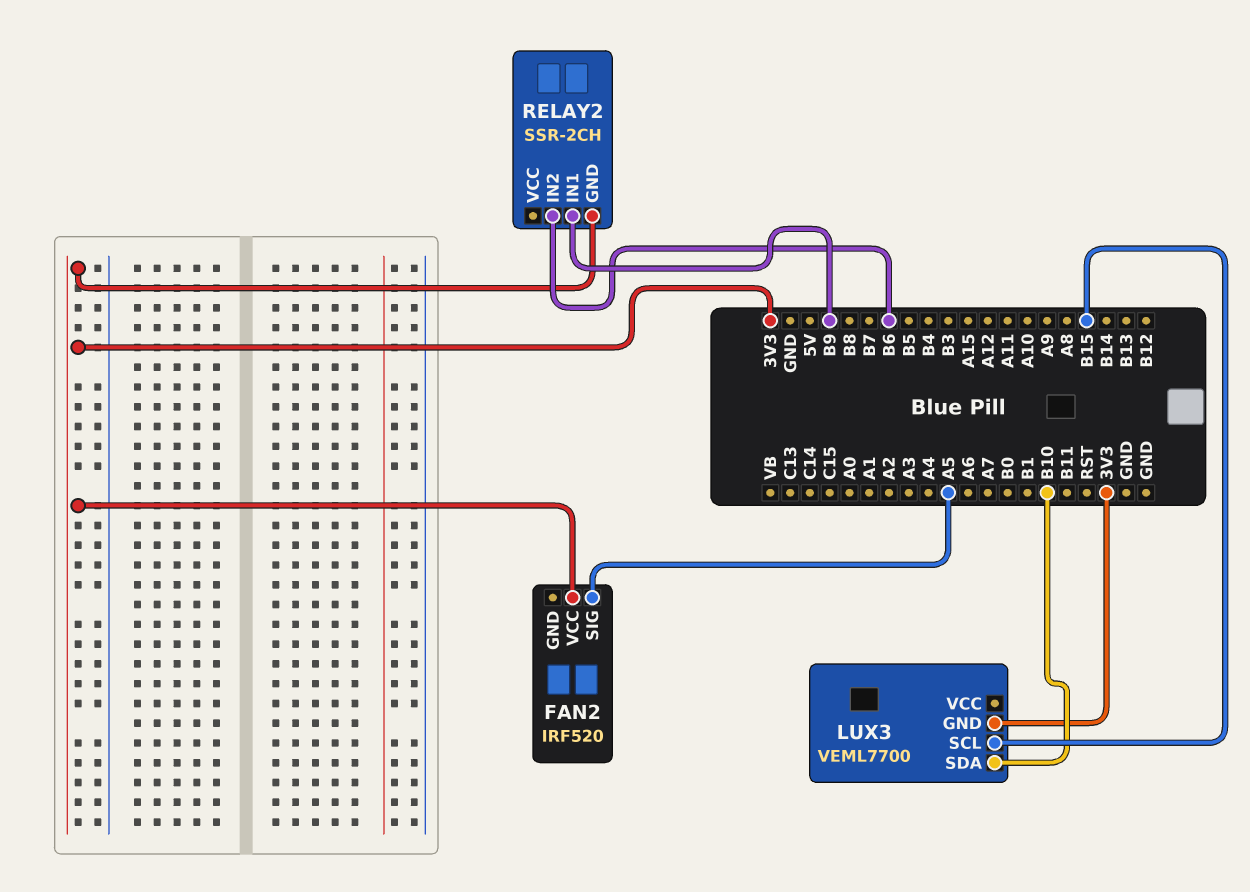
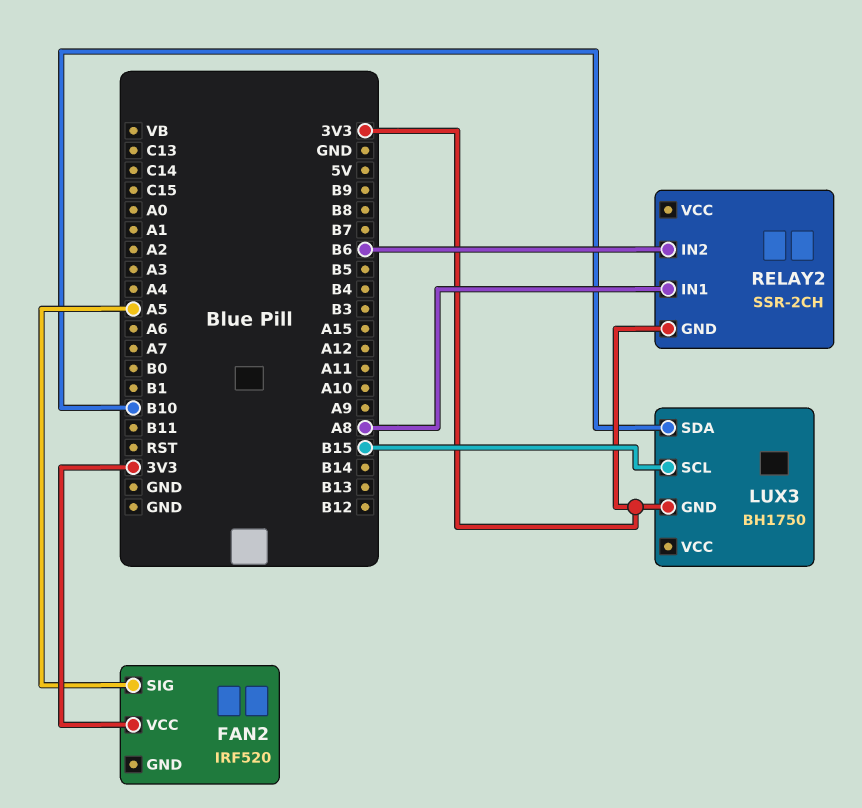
LUX3: VEML7700 -> BH1750
RELAY2 pin IN1: B9 -> A8

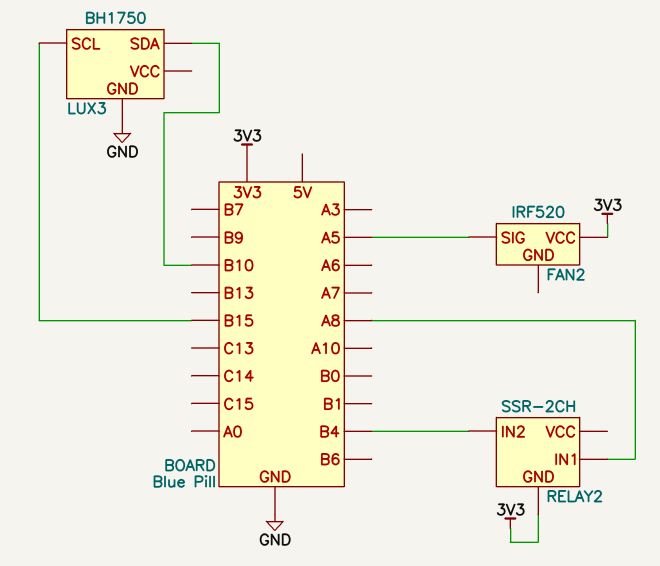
LUX3 pin GND: 3V3 -> GND
RELAY2 pin IN2: B6 -> B4

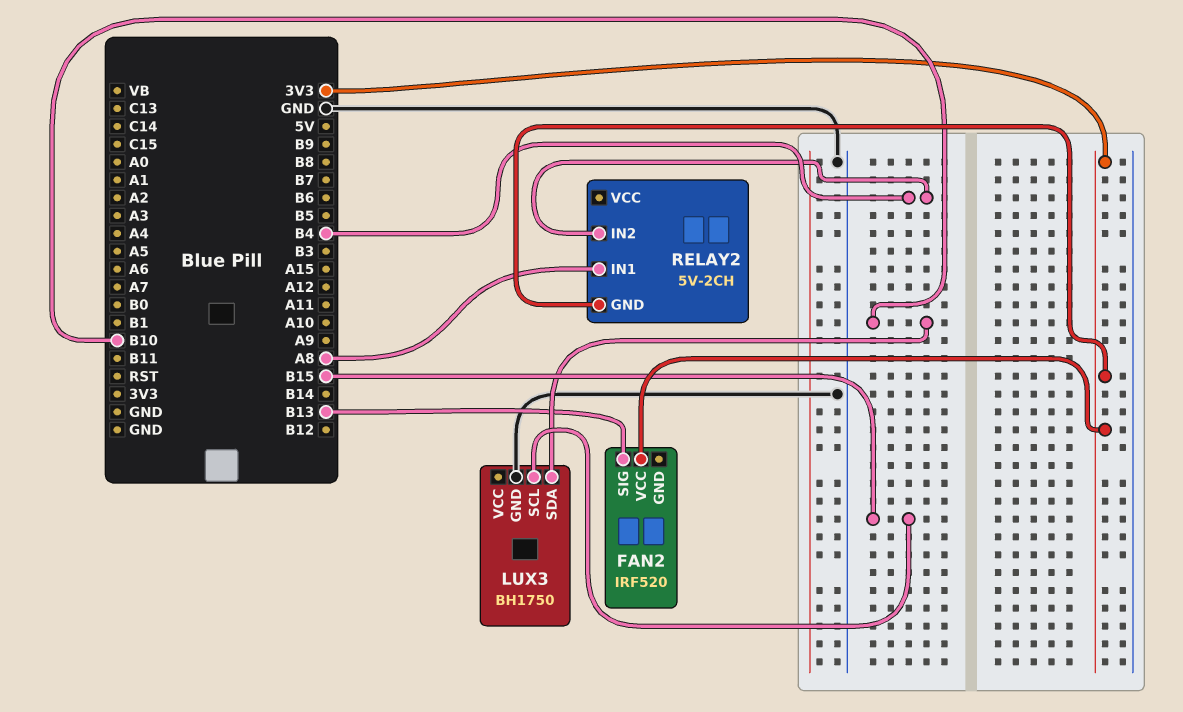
FAN2 pin SIG: A5 -> B13
RELAY2: SSR-2CH -> 5V-2CH

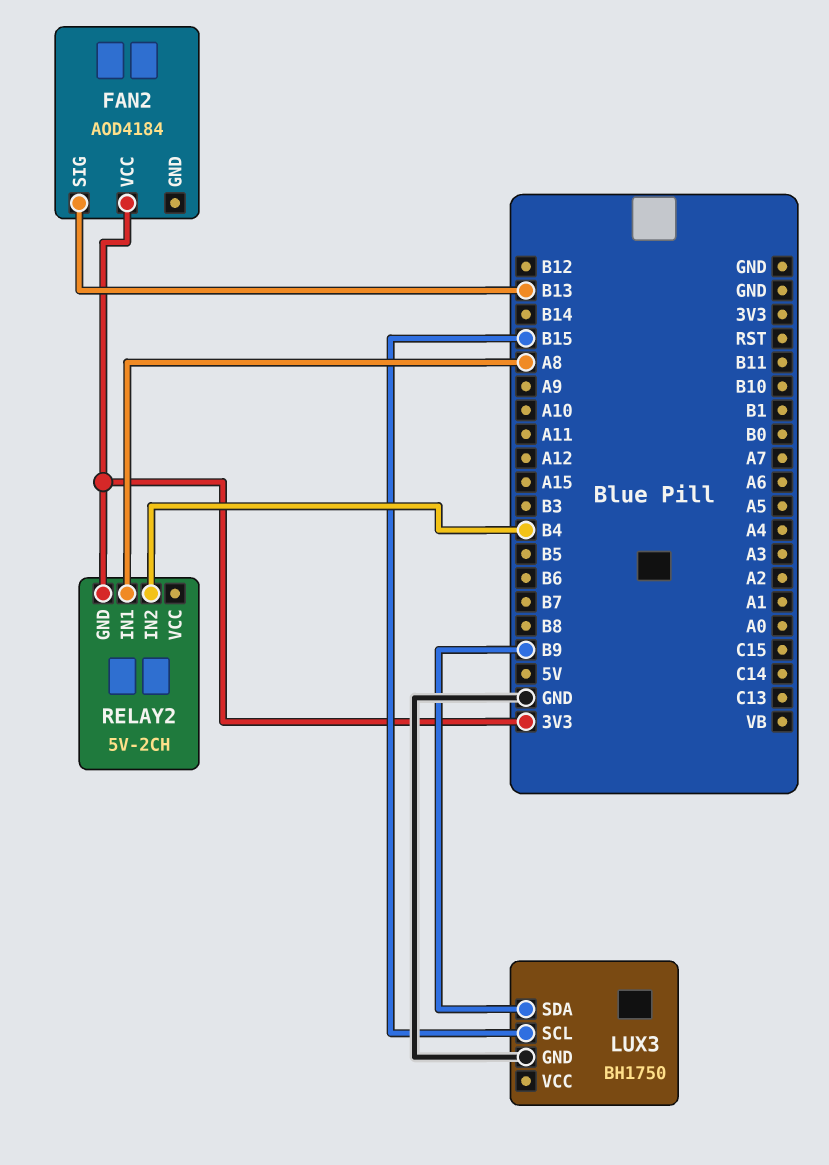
FAN2: IRF520 -> AOD4184
LUX3 pin SDA: B10 -> B9

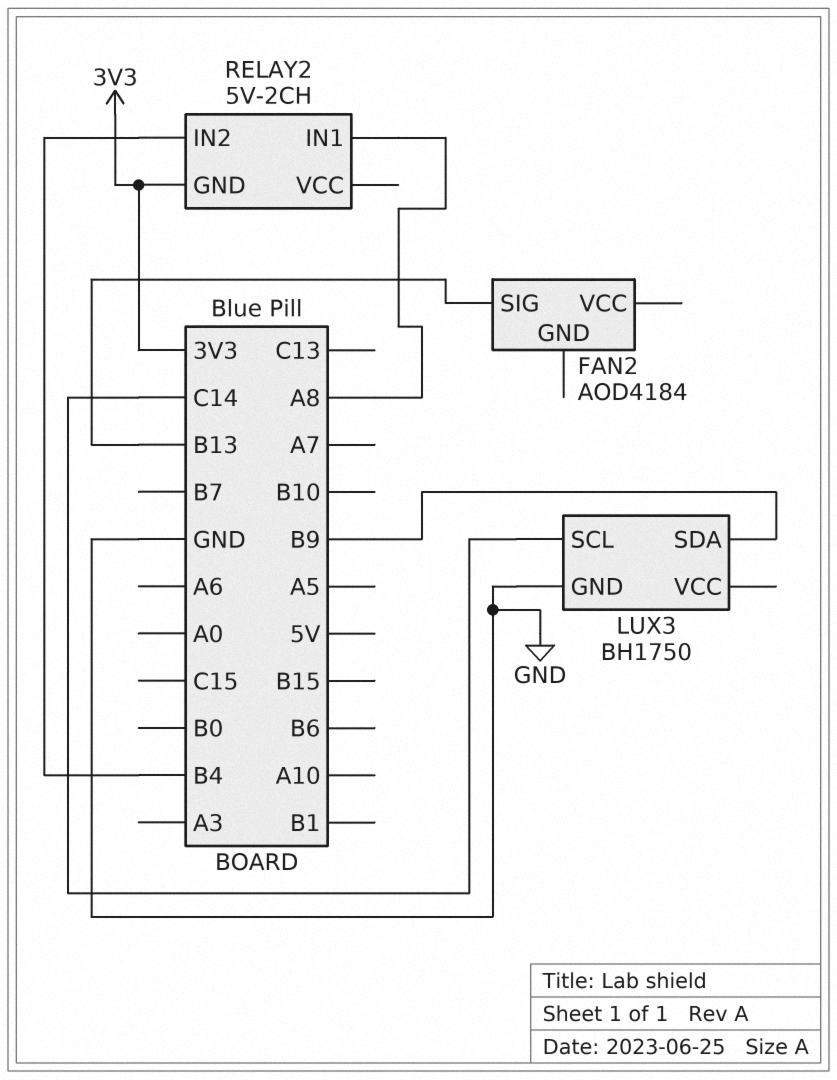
FAN2 pin VCC: 3V3 -> none
LUX3 pin SCL: B15 -> C14

